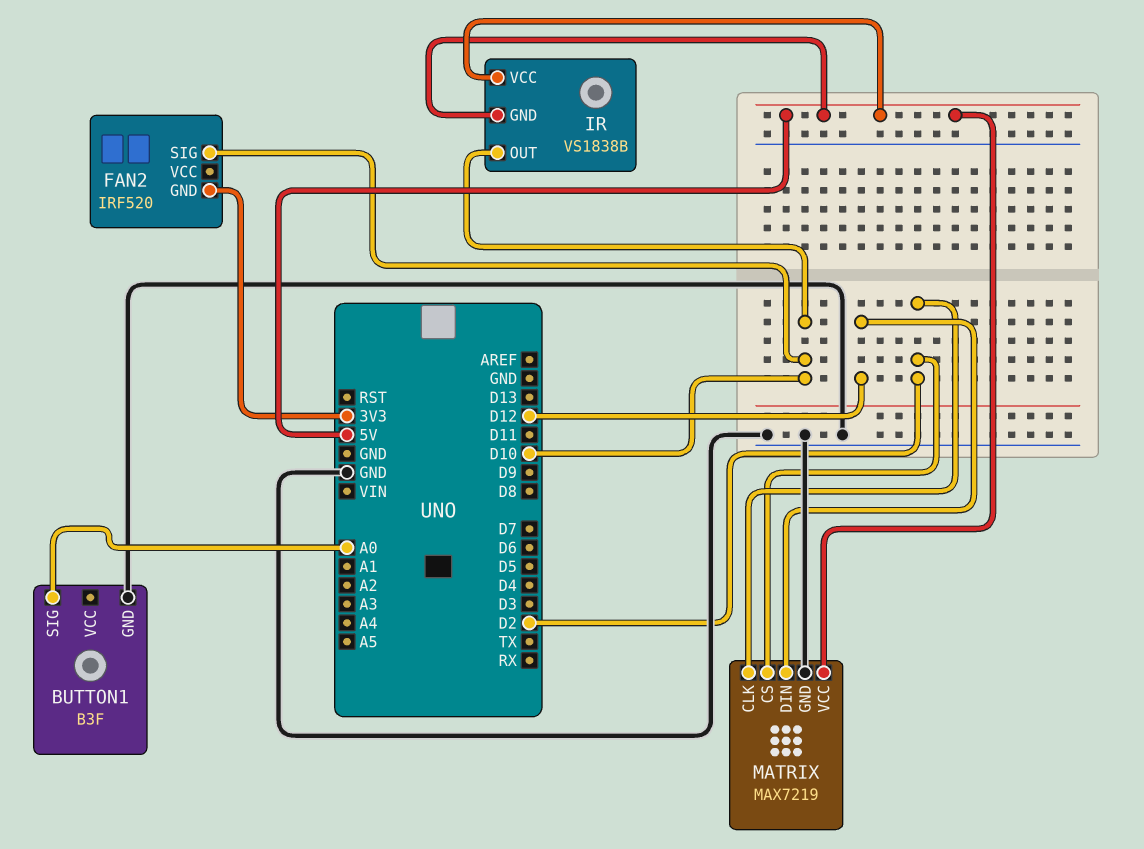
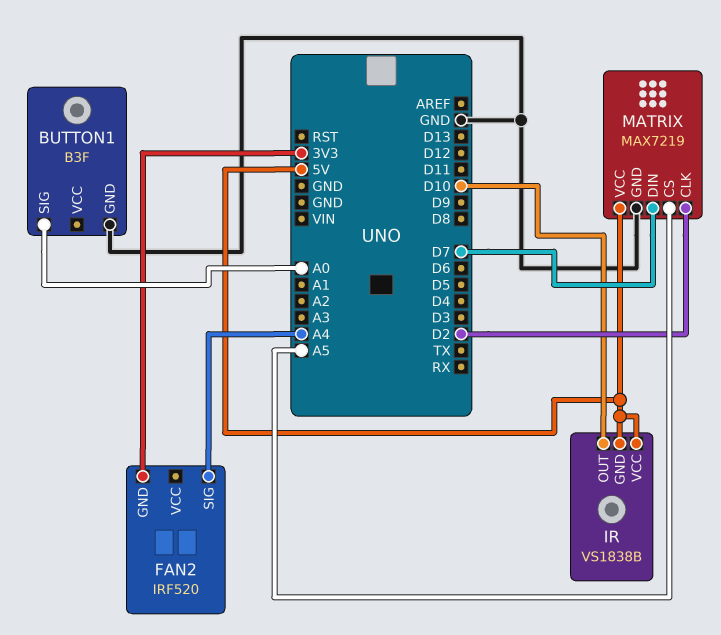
FAN2 pin SIG: D10 -> A4
MATRIX pin CS: D2 -> A5
MATRIX pin DIN: D12 -> D7

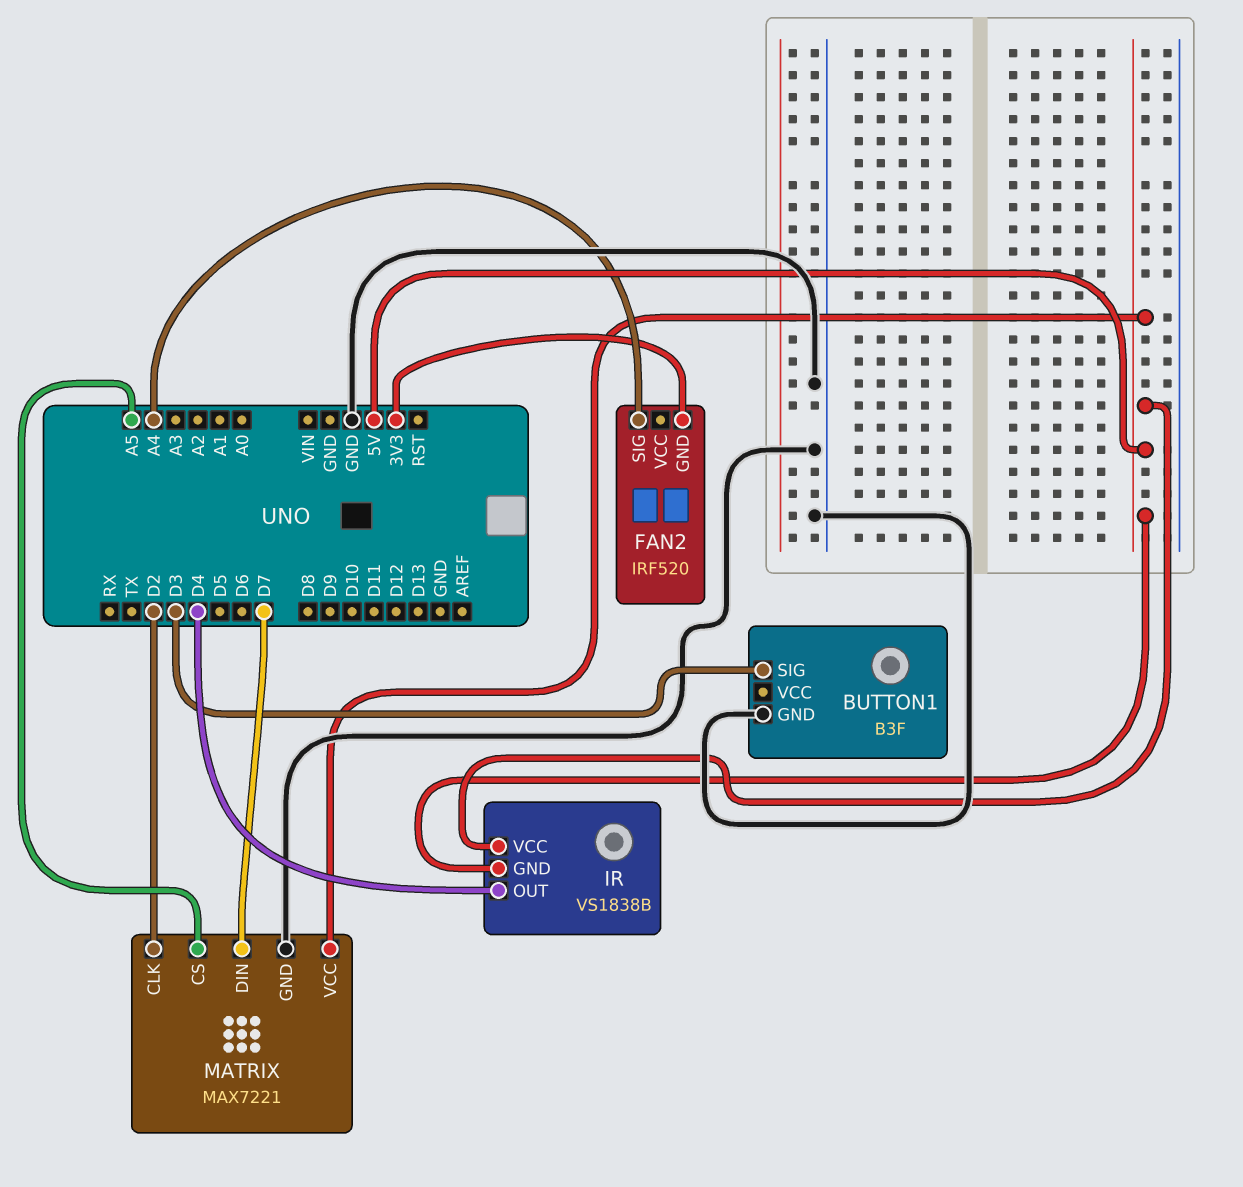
BUTTON1 pin SIG: A0 -> D3
IR pin OUT: D10 -> D4
MATRIX: MAX7219 -> MAX7221

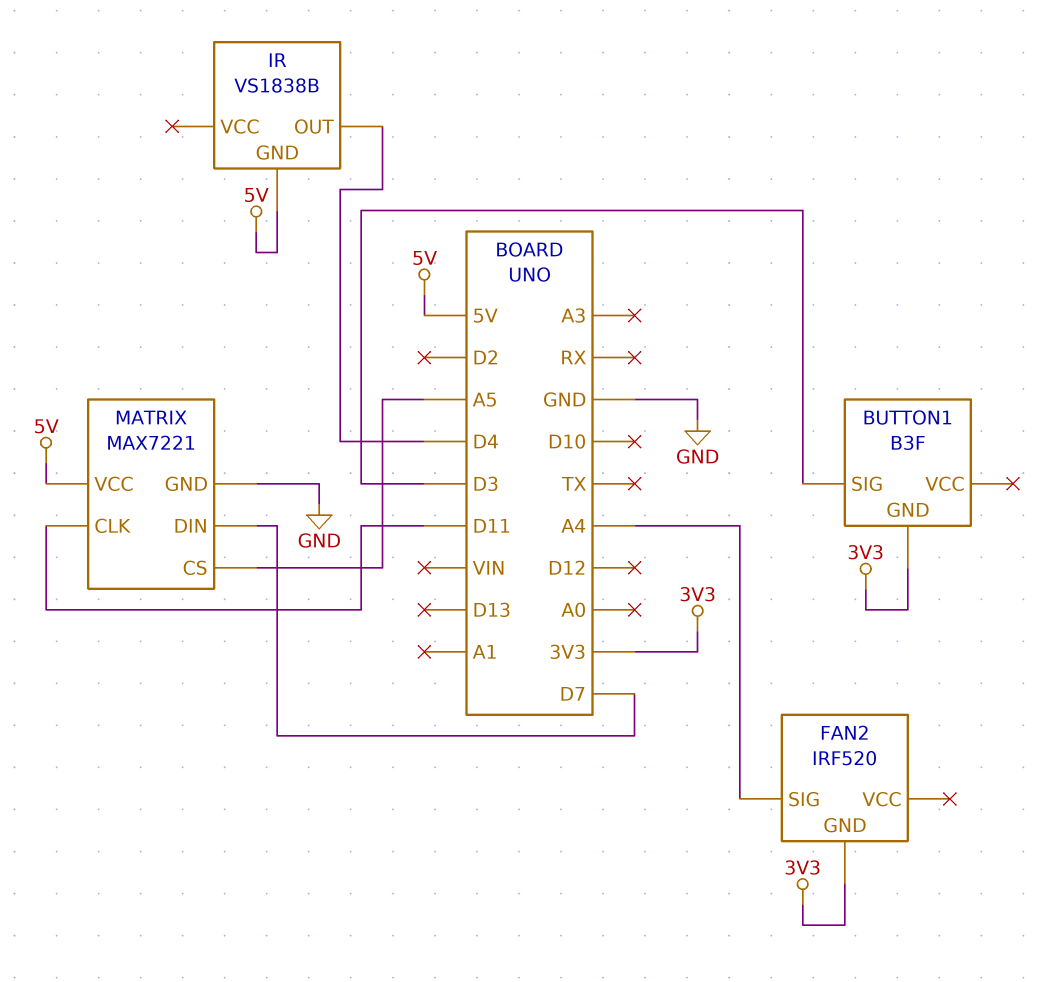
BUTTON1 pin GND: GND -> 3V3
IR pin VCC: 5V -> none
MATRIX pin CLK: D2 -> D11

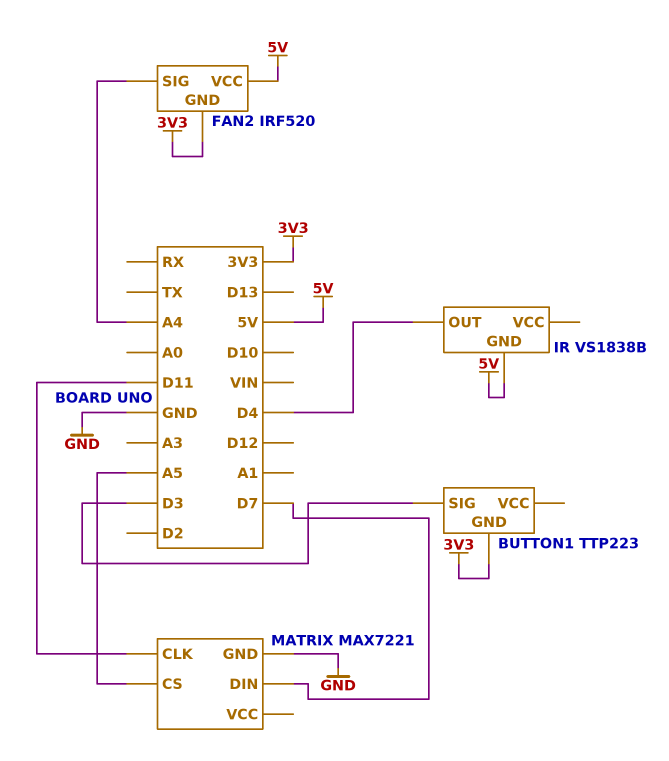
BUTTON1: B3F -> TTP223
FAN2 pin VCC: none -> 5V
MATRIX pin VCC: 5V -> none

